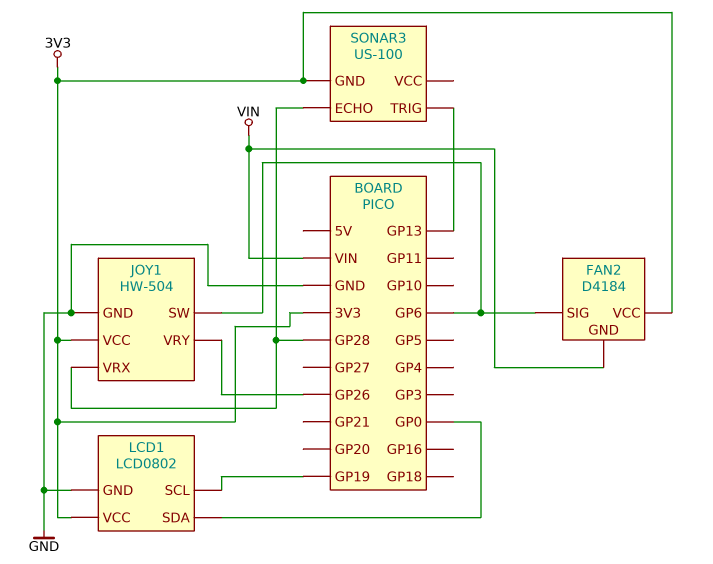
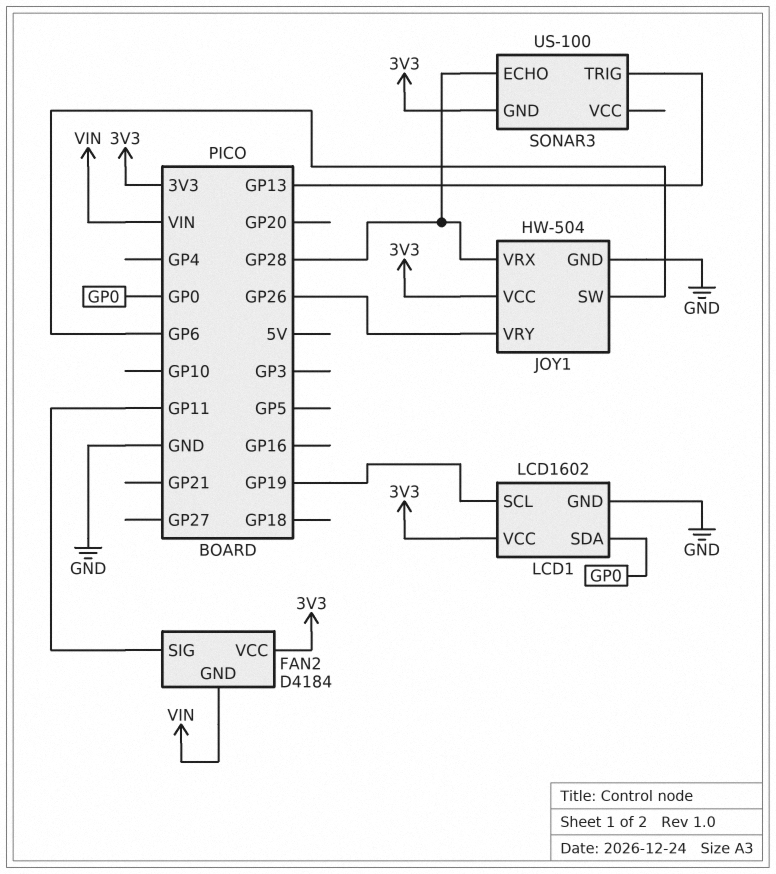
FAN2 pin SIG: GP6 -> GP11
LCD1: LCD0802 -> LCD1602

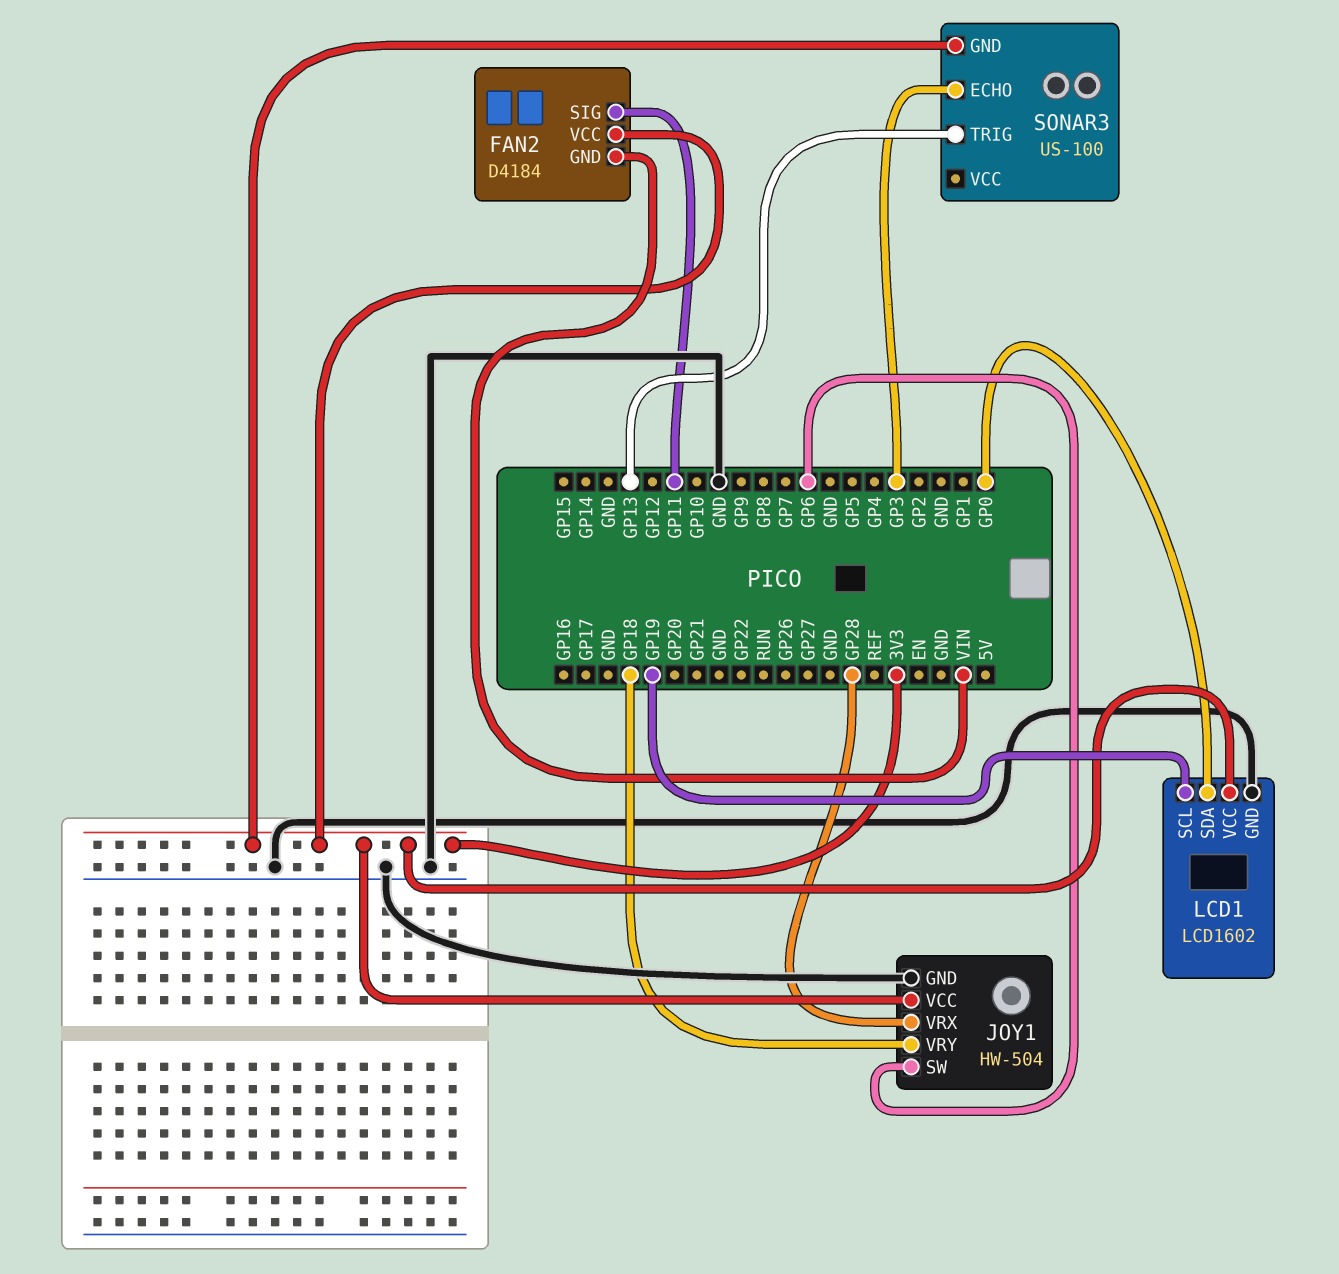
JOY1 pin VRY: GP26 -> GP18
SONAR3 pin ECHO: GP28 -> GP3

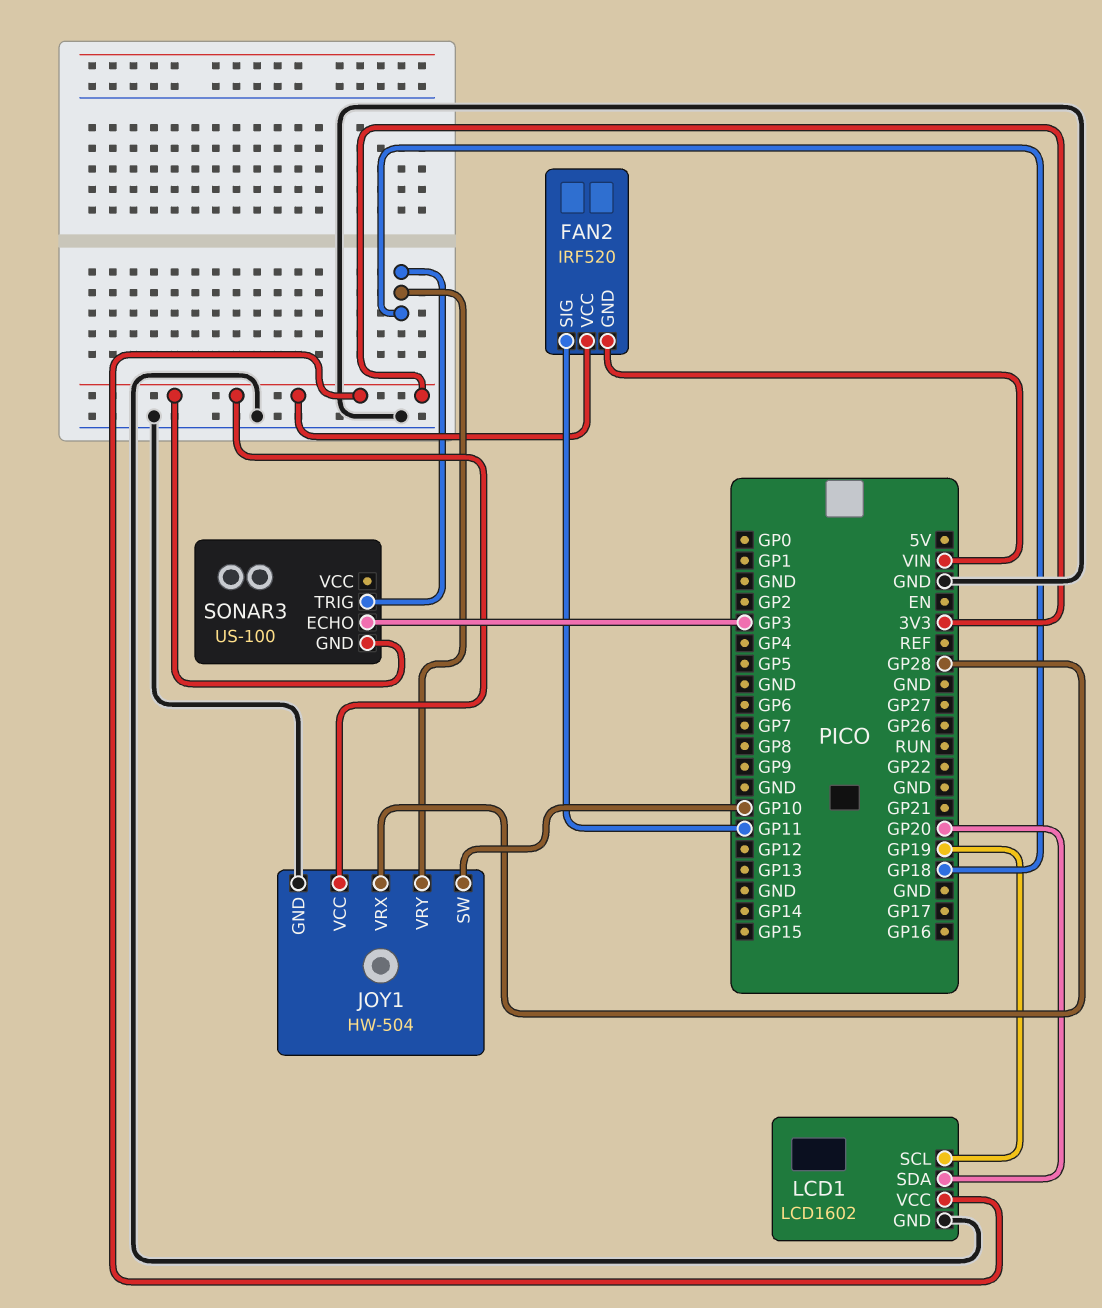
FAN2: D4184 -> IRF520
JOY1 pin SW: GP6 -> GP10
LCD1 pin SDA: GP0 -> GP20
SONAR3 pin TRIG: GP13 -> GP18

